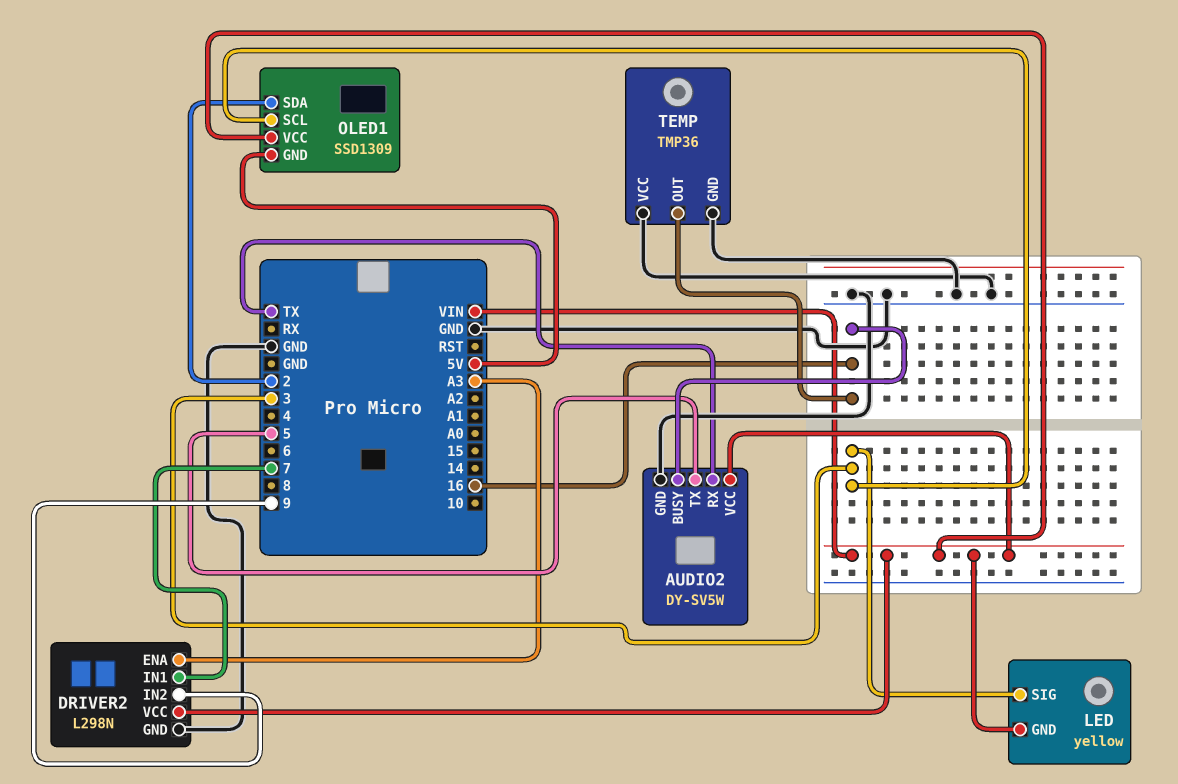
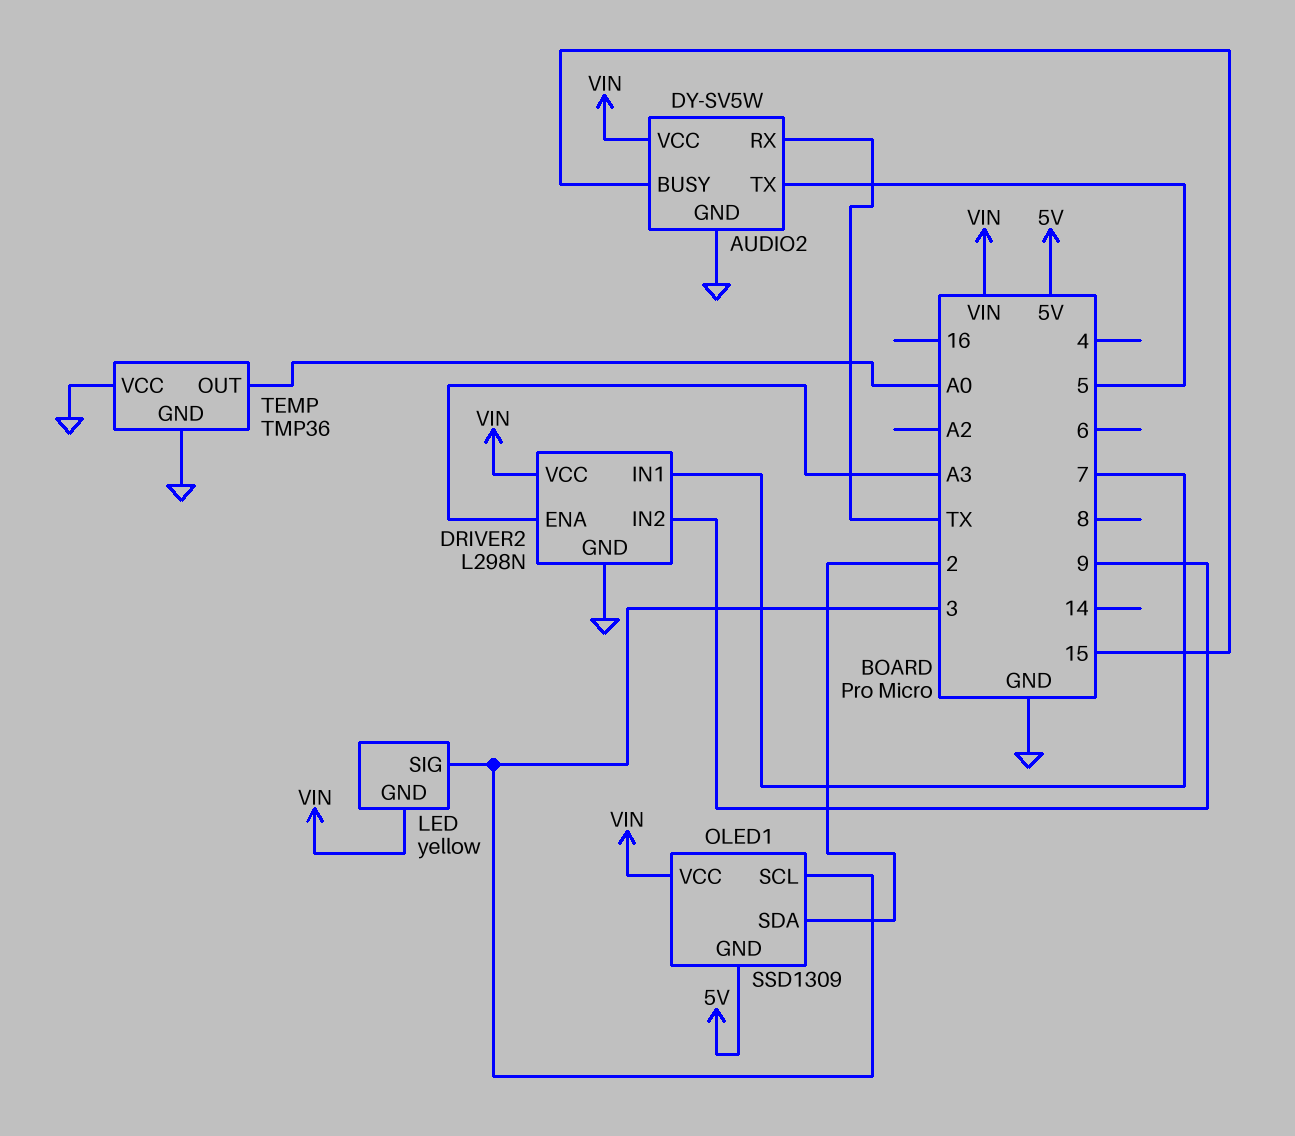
AUDIO2 pin BUSY: 16 -> 15
TEMP pin OUT: 16 -> A0

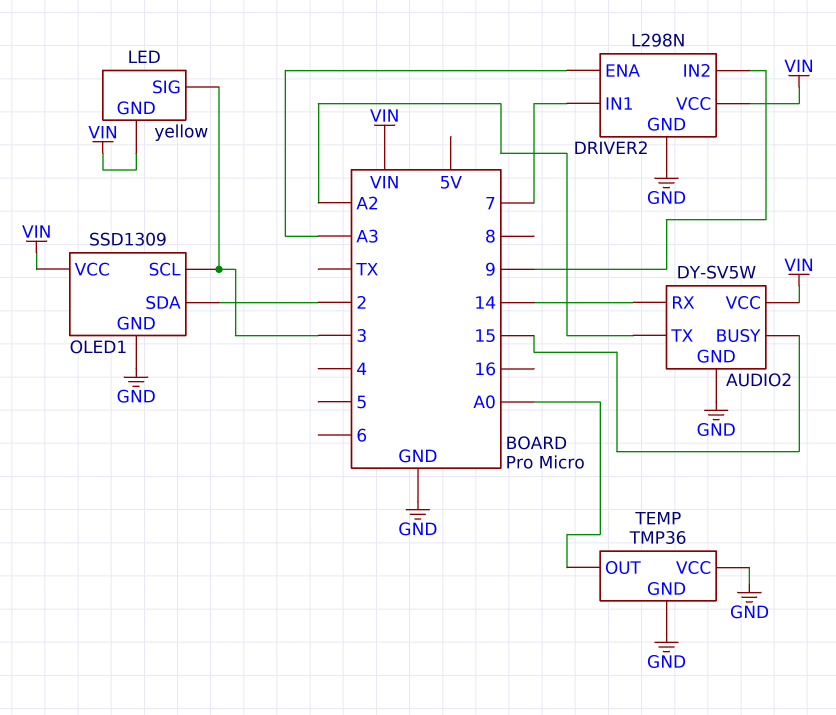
AUDIO2 pin RX: TX -> 14
AUDIO2 pin TX: 5 -> A2
OLED1 pin GND: 5V -> GND

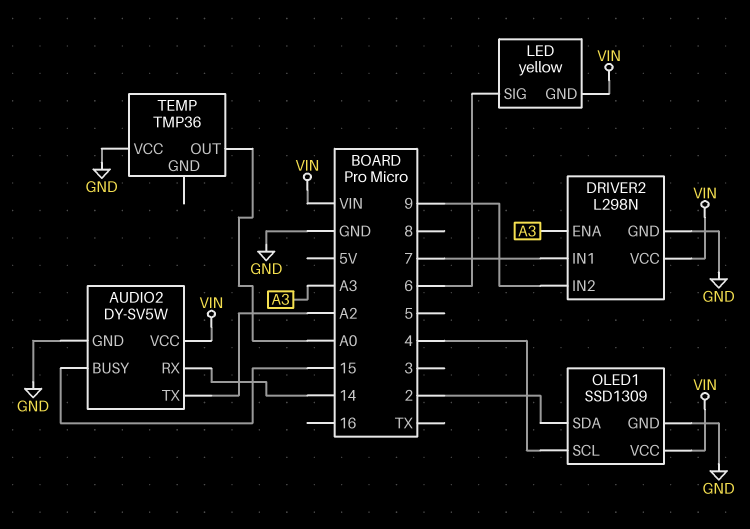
LED pin SIG: 3 -> 6
OLED1 pin SCL: 3 -> 4
TEMP pin GND: GND -> none

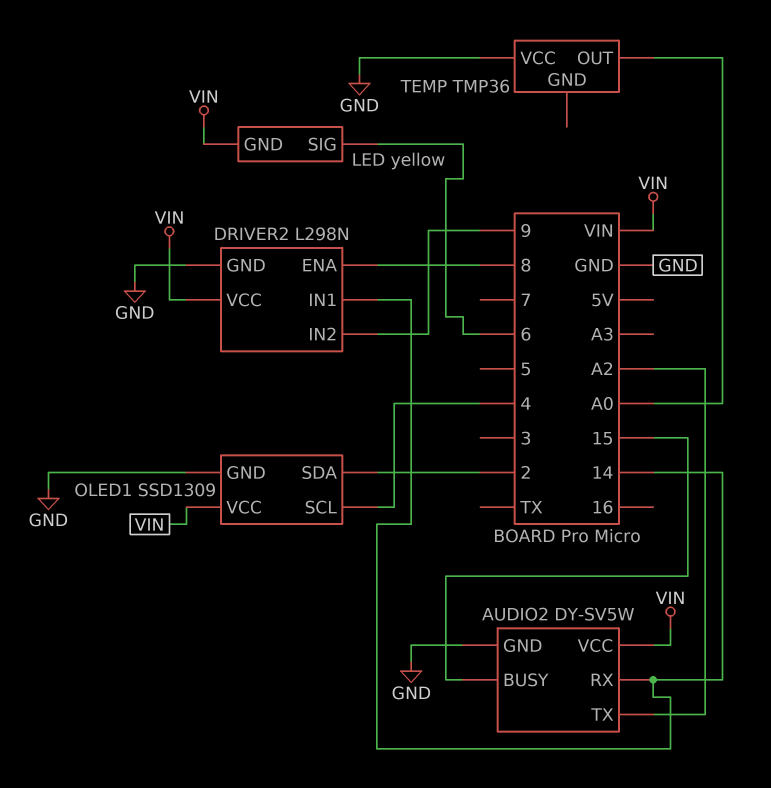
DRIVER2 pin ENA: A3 -> 8
DRIVER2 pin IN1: 7 -> 14

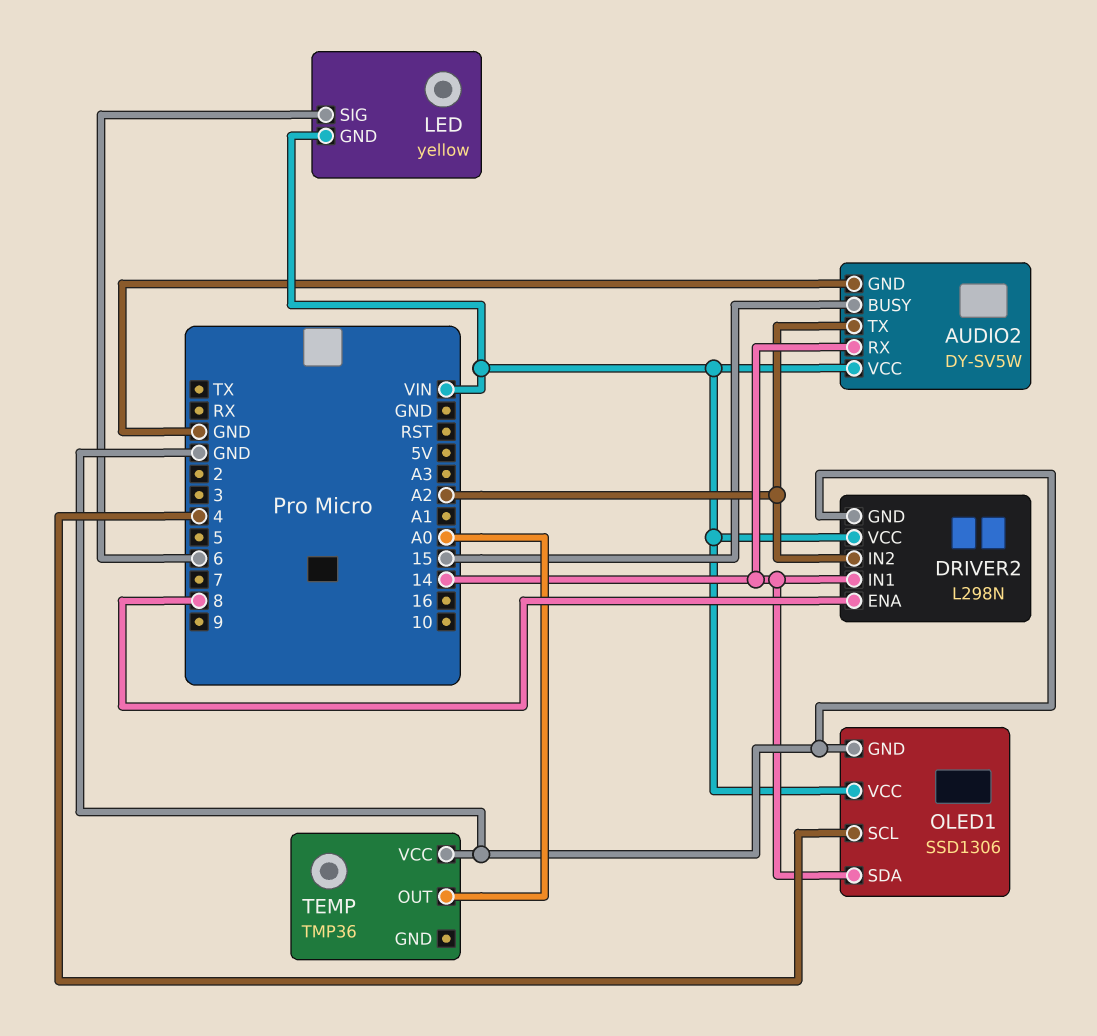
DRIVER2 pin IN2: 9 -> A2
OLED1: SSD1309 -> SSD1306
OLED1 pin SDA: 2 -> 14

